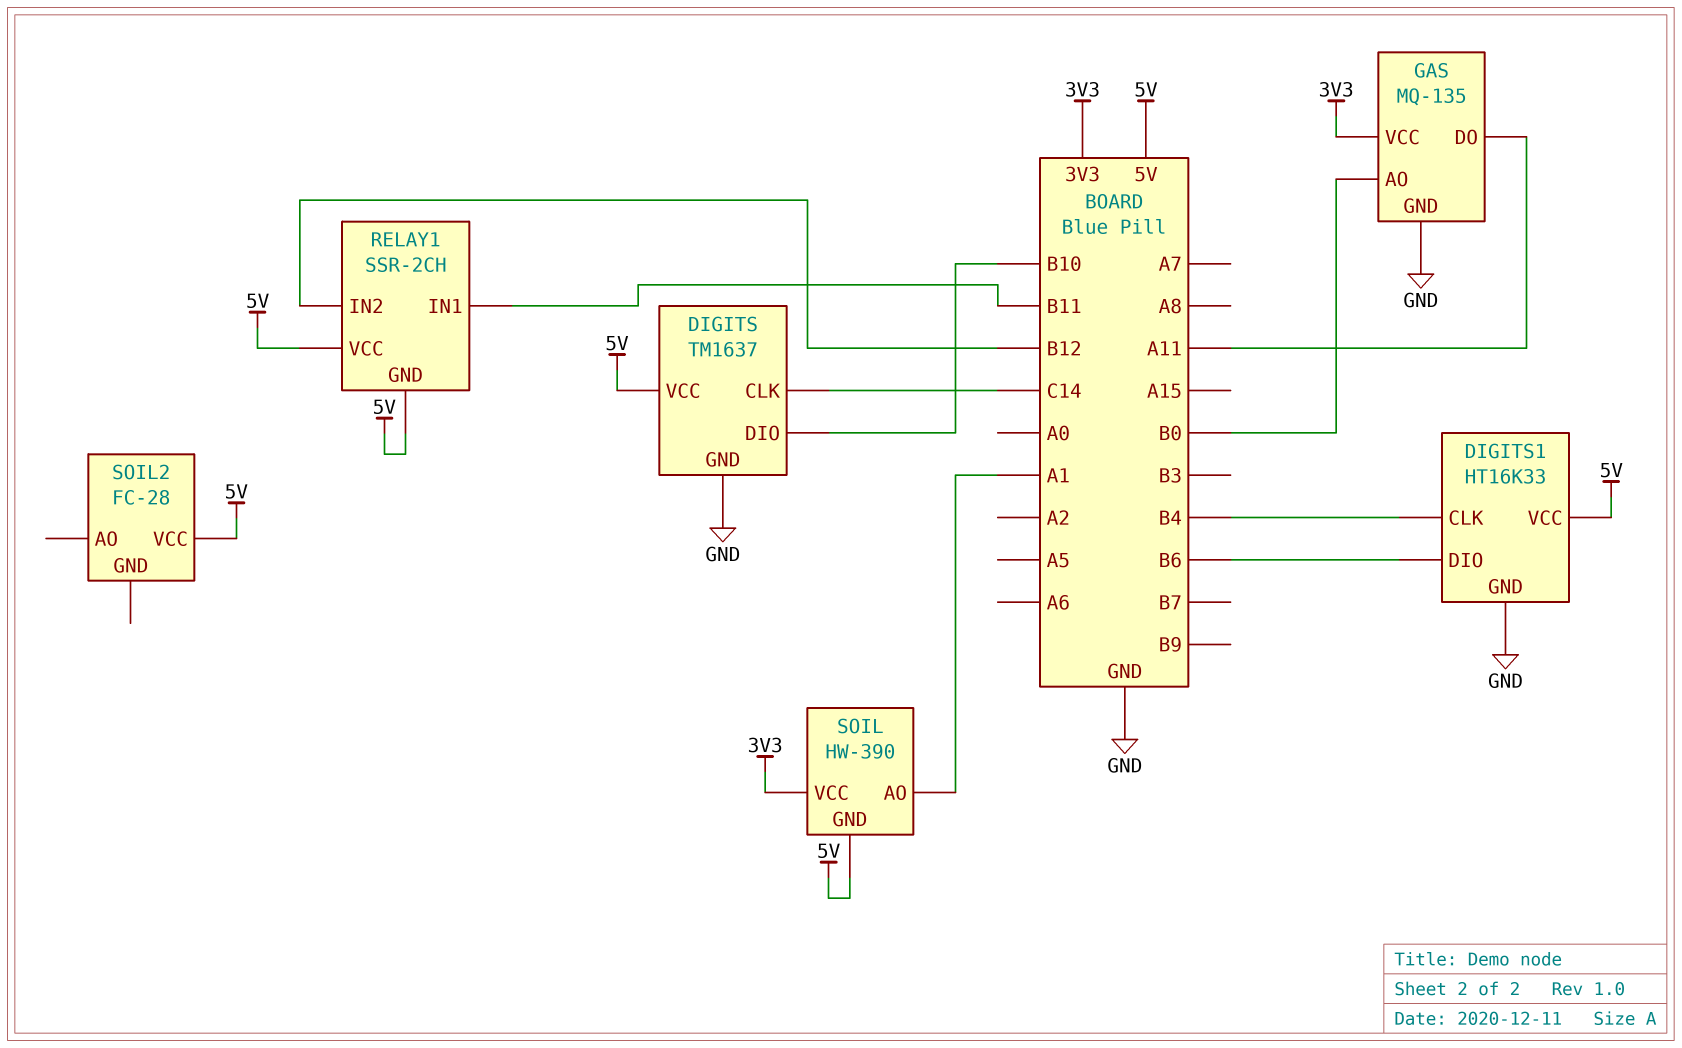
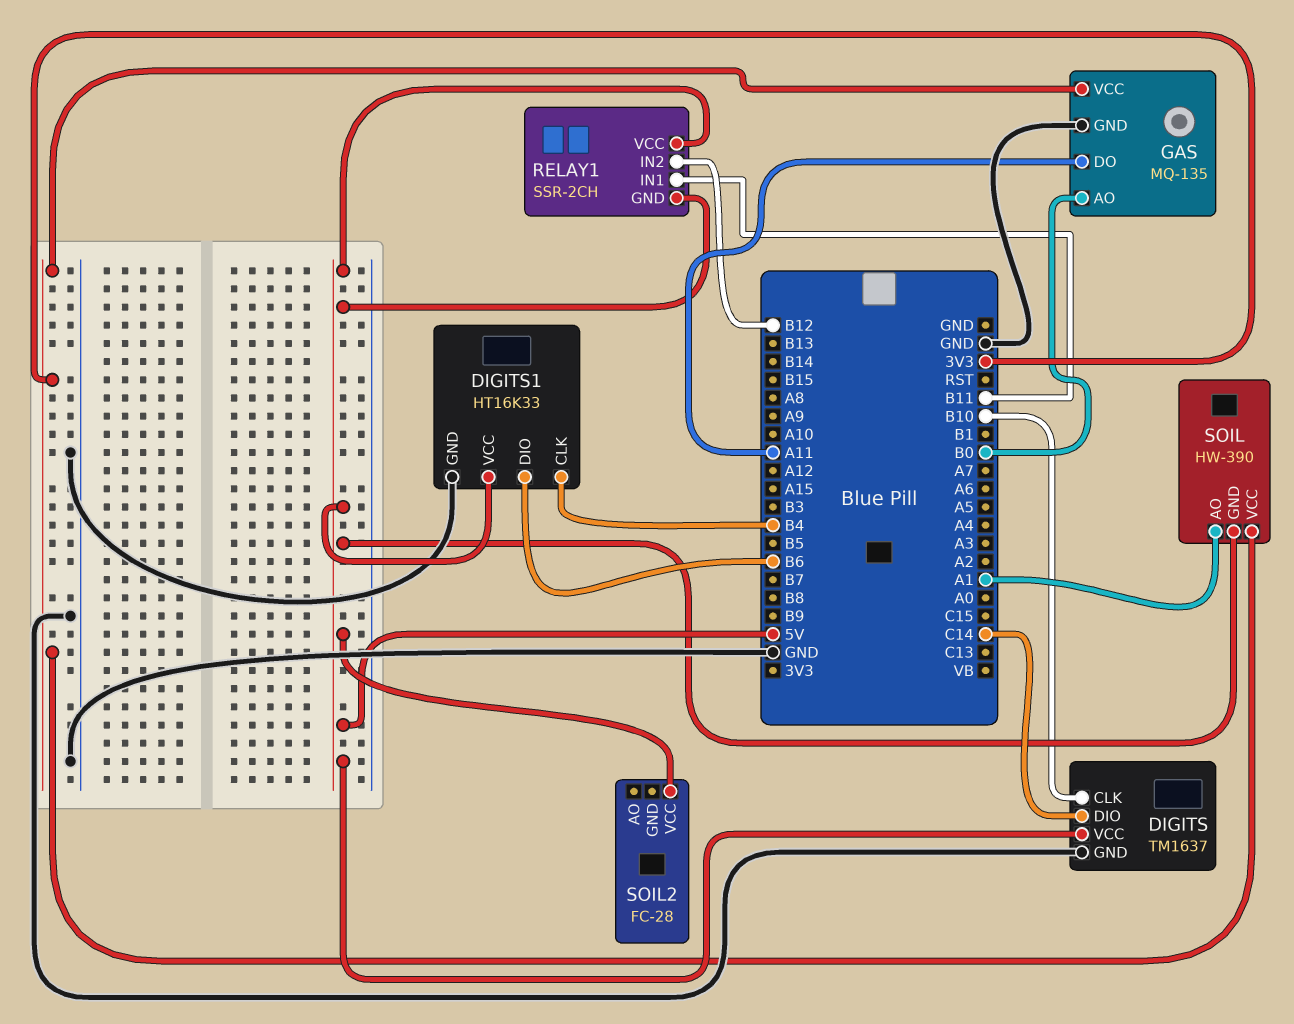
DIGITS pin CLK: C14 -> B10
DIGITS pin DIO: B10 -> C14

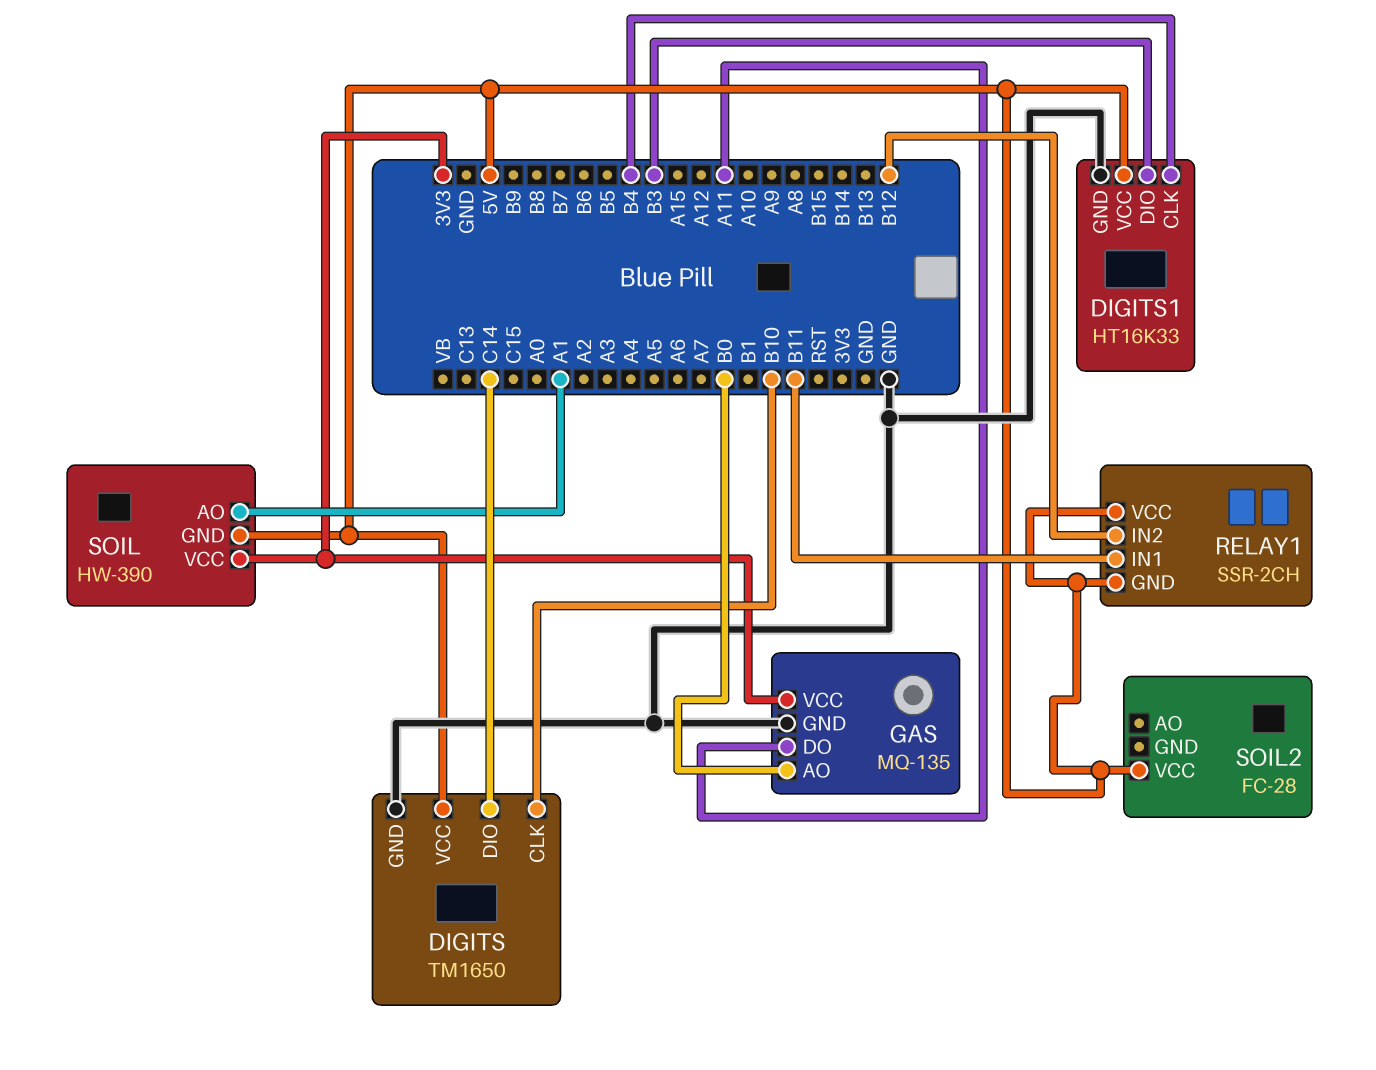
DIGITS: TM1637 -> TM1650
DIGITS1 pin DIO: B6 -> B3

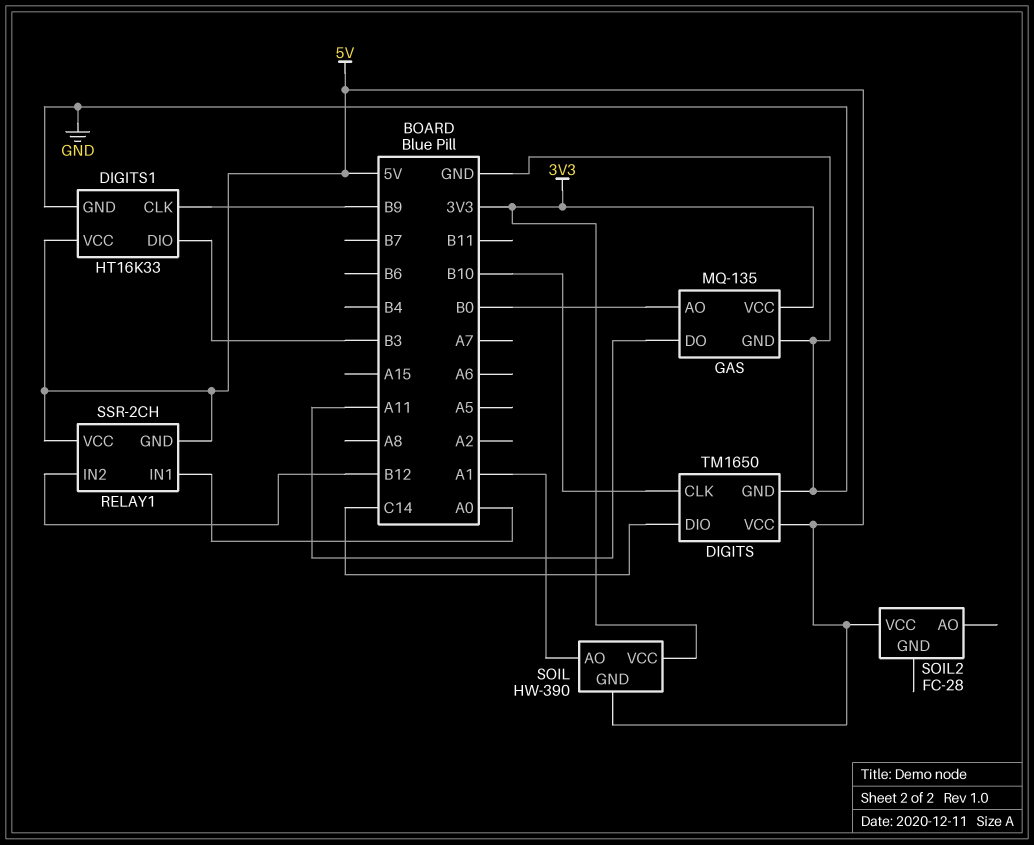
DIGITS1 pin CLK: B4 -> B9
RELAY1 pin IN1: B11 -> A0

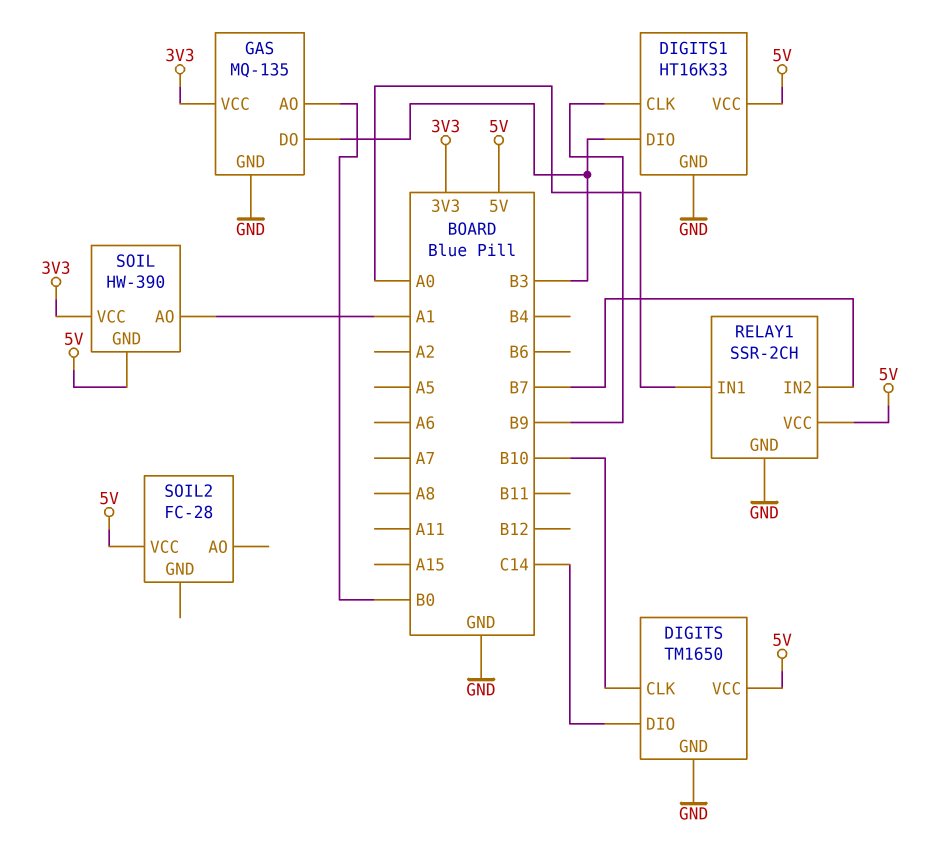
GAS pin DO: A11 -> B3
RELAY1 pin GND: 5V -> GND
RELAY1 pin IN2: B12 -> B7

